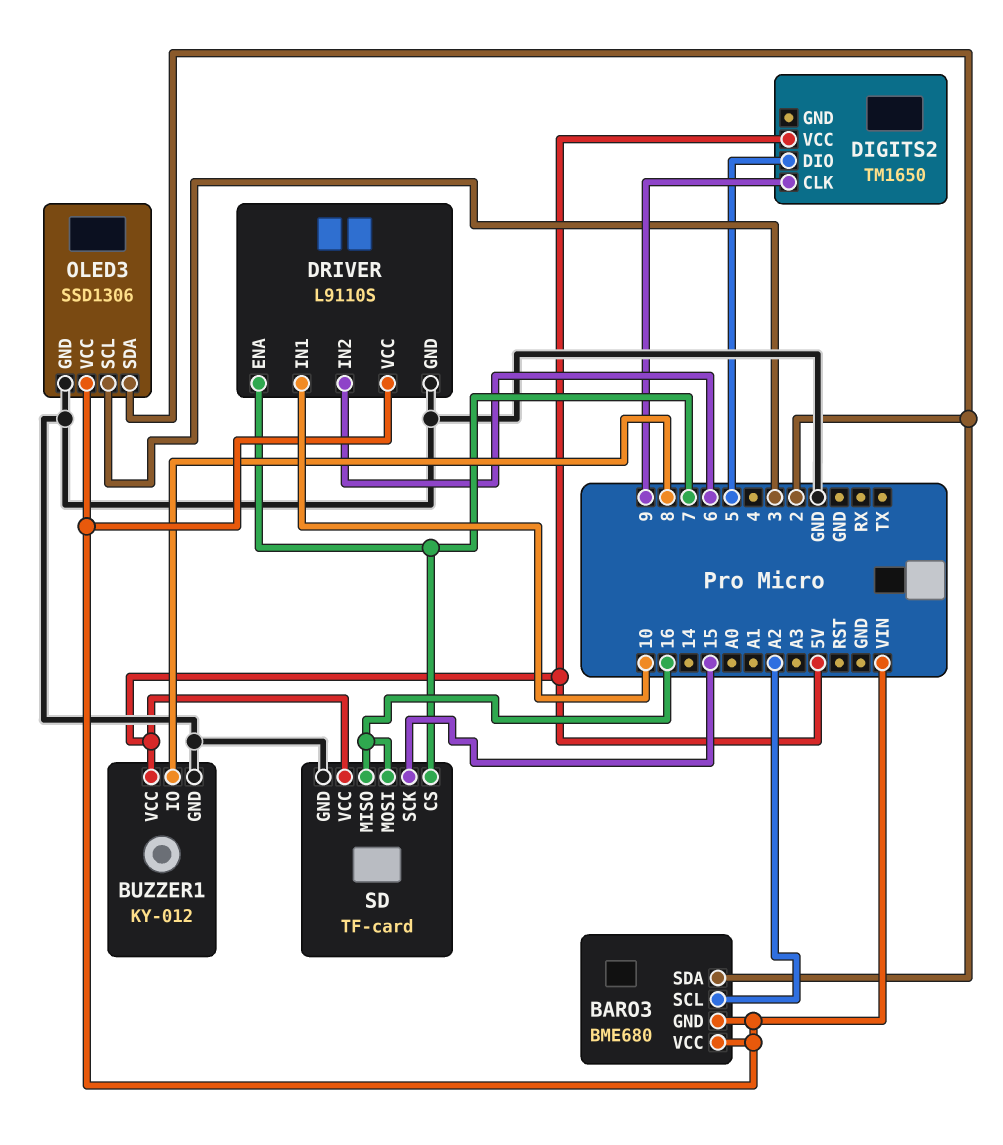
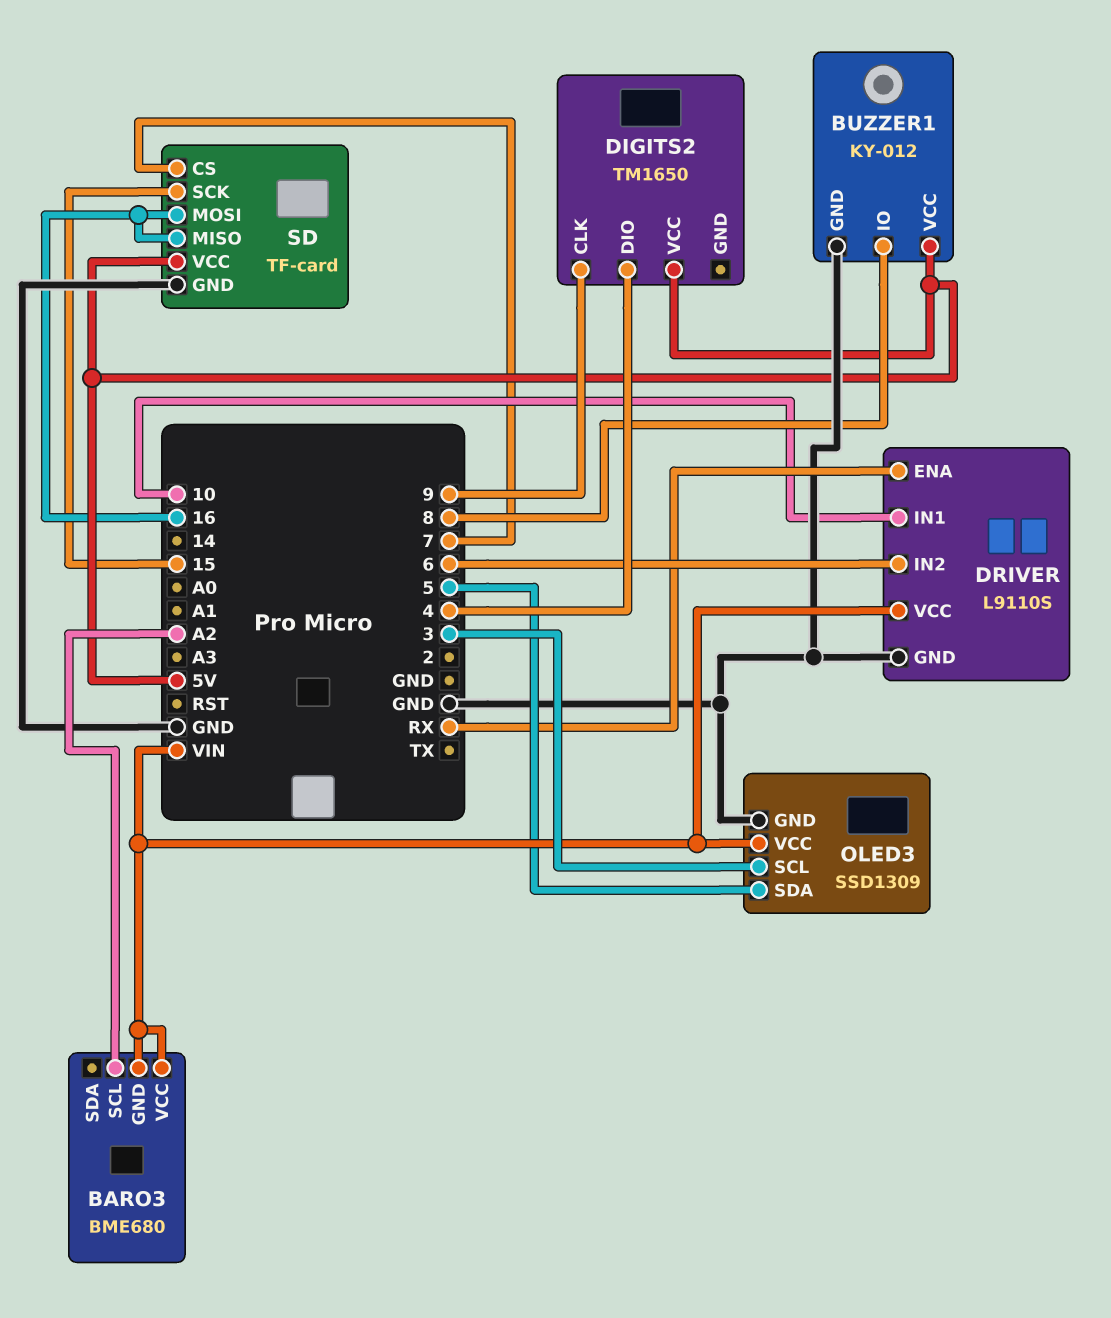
BARO3 pin SDA: 2 -> none
DIGITS2 pin DIO: 5 -> 4
DRIVER pin ENA: 7 -> RX
OLED3: SSD1306 -> SSD1309
OLED3 pin SDA: 2 -> 5

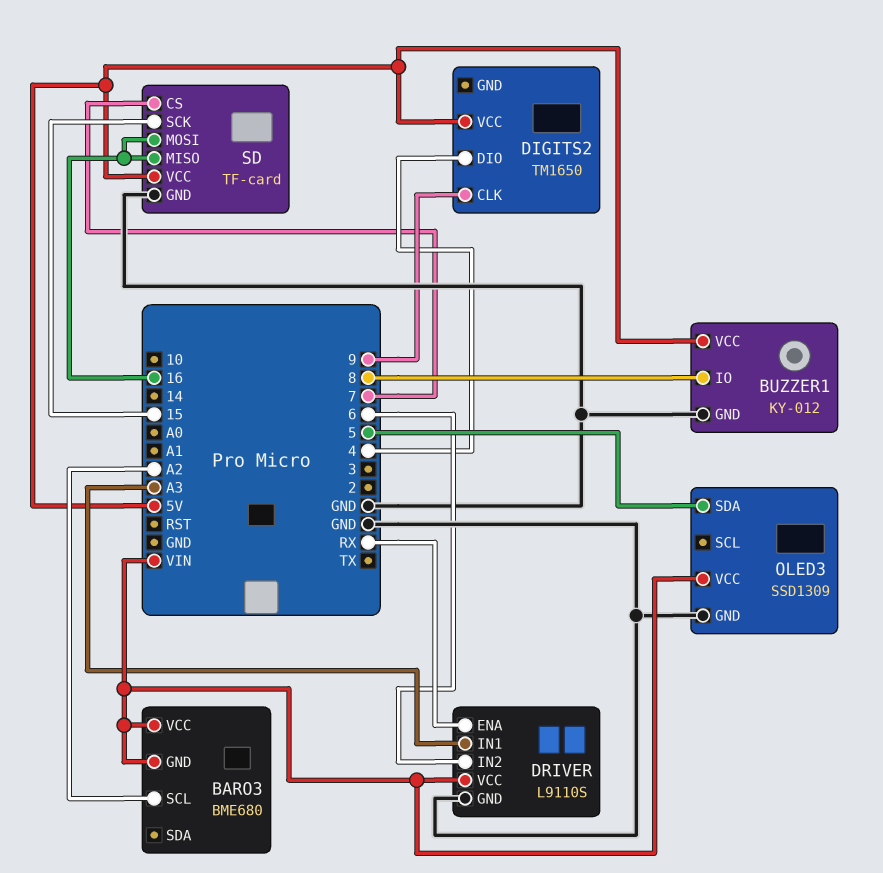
DRIVER pin IN1: 10 -> A3
OLED3 pin SCL: 3 -> none

